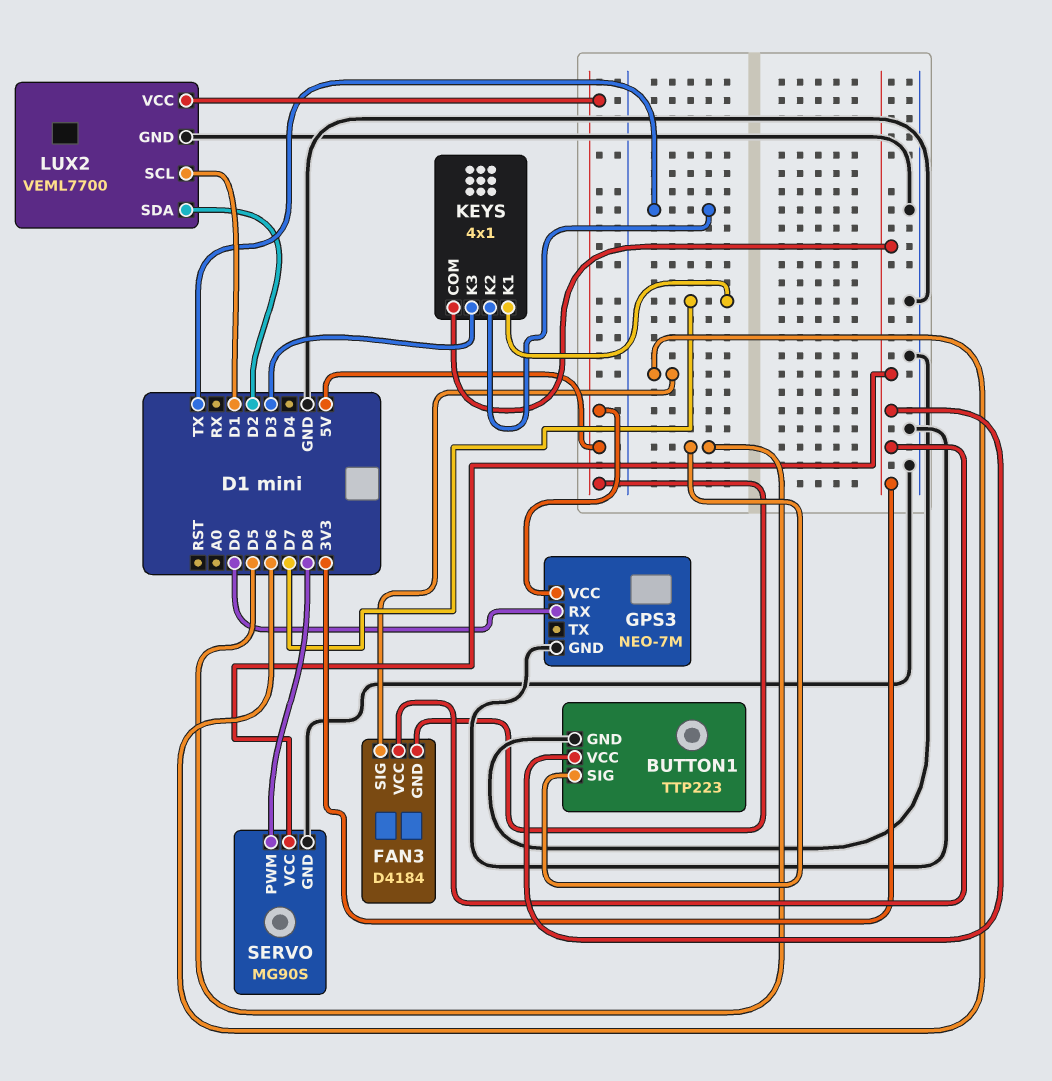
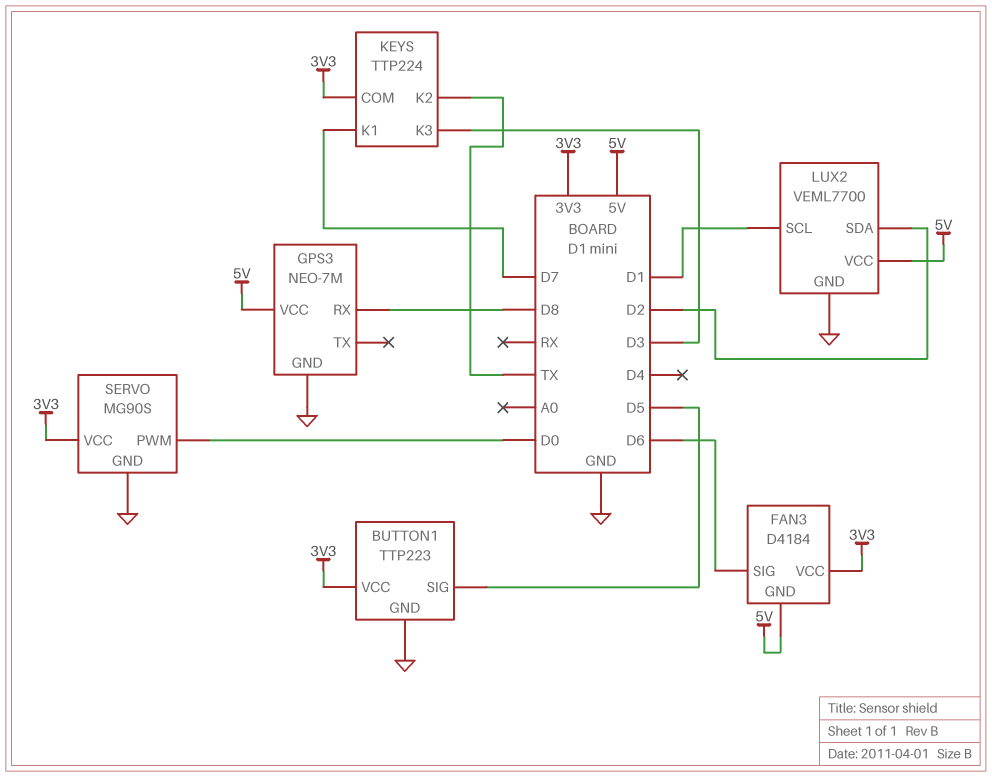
GPS3 pin RX: D0 -> D8
KEYS: 4x1 -> TTP224
SERVO pin PWM: D8 -> D0

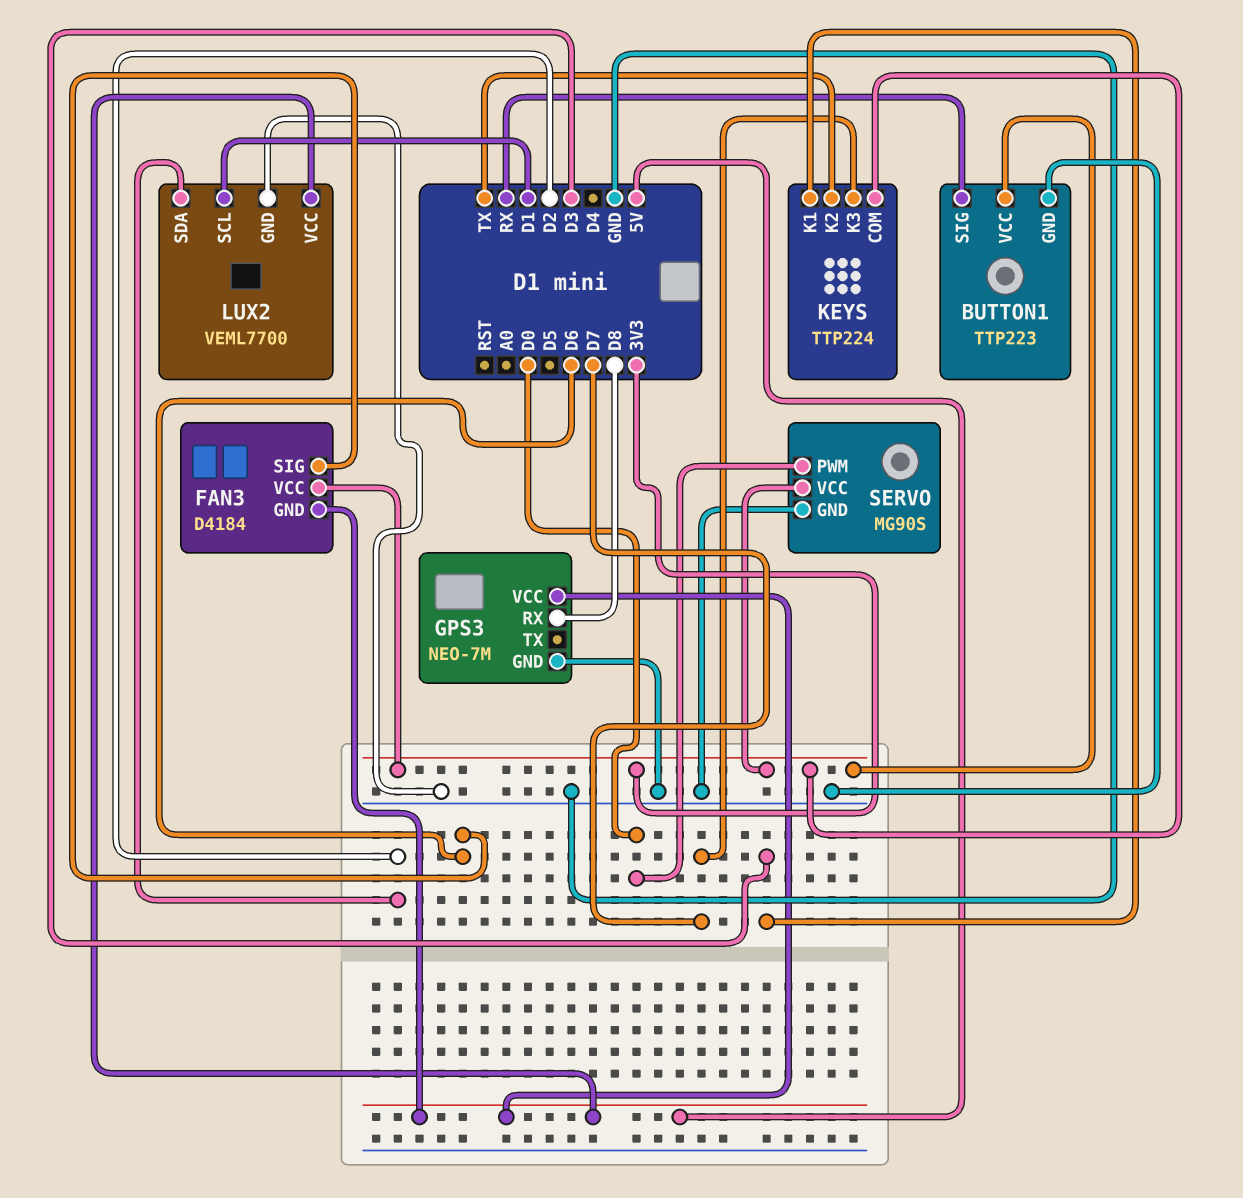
BUTTON1 pin SIG: D5 -> RX
KEYS pin K1: D7 -> D3
KEYS pin K3: D3 -> D7

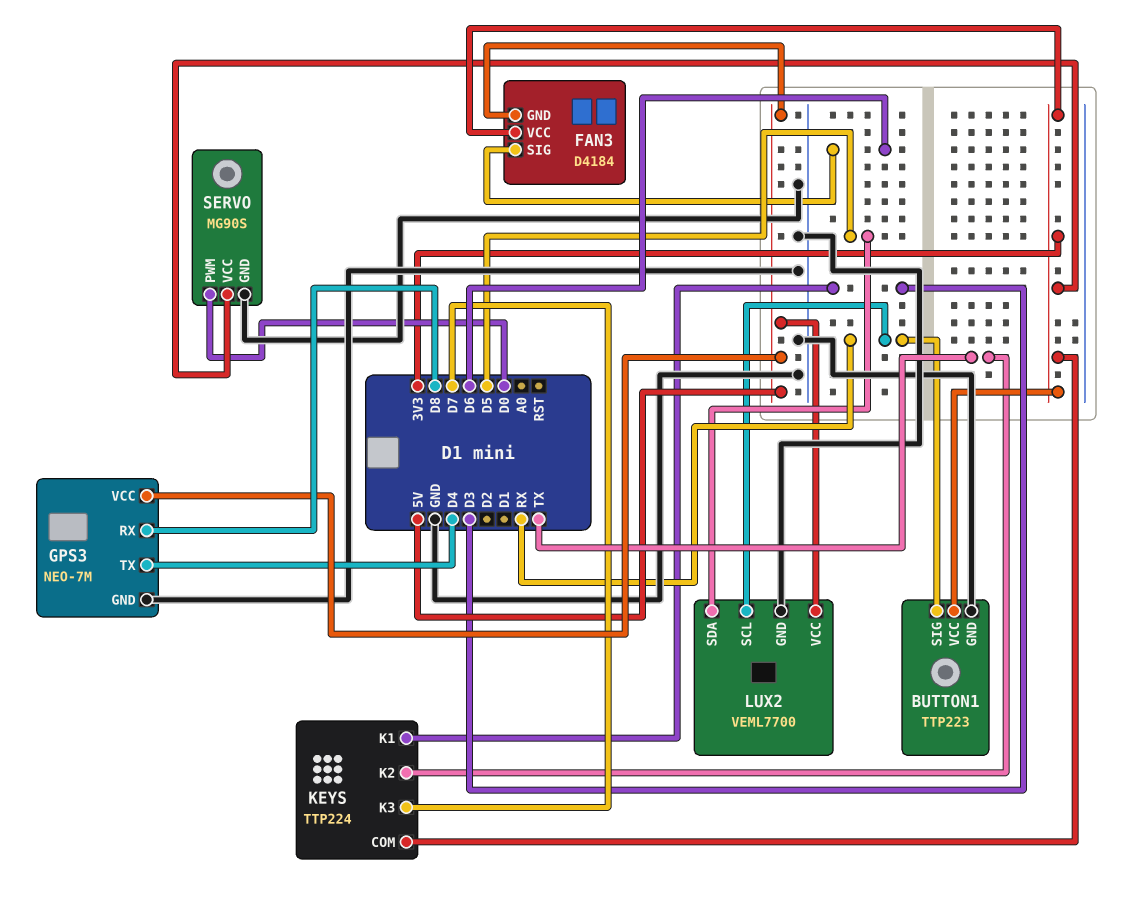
GPS3 pin TX: none -> D4
LUX2 pin SCL: D1 -> RX
LUX2 pin SDA: D2 -> D5

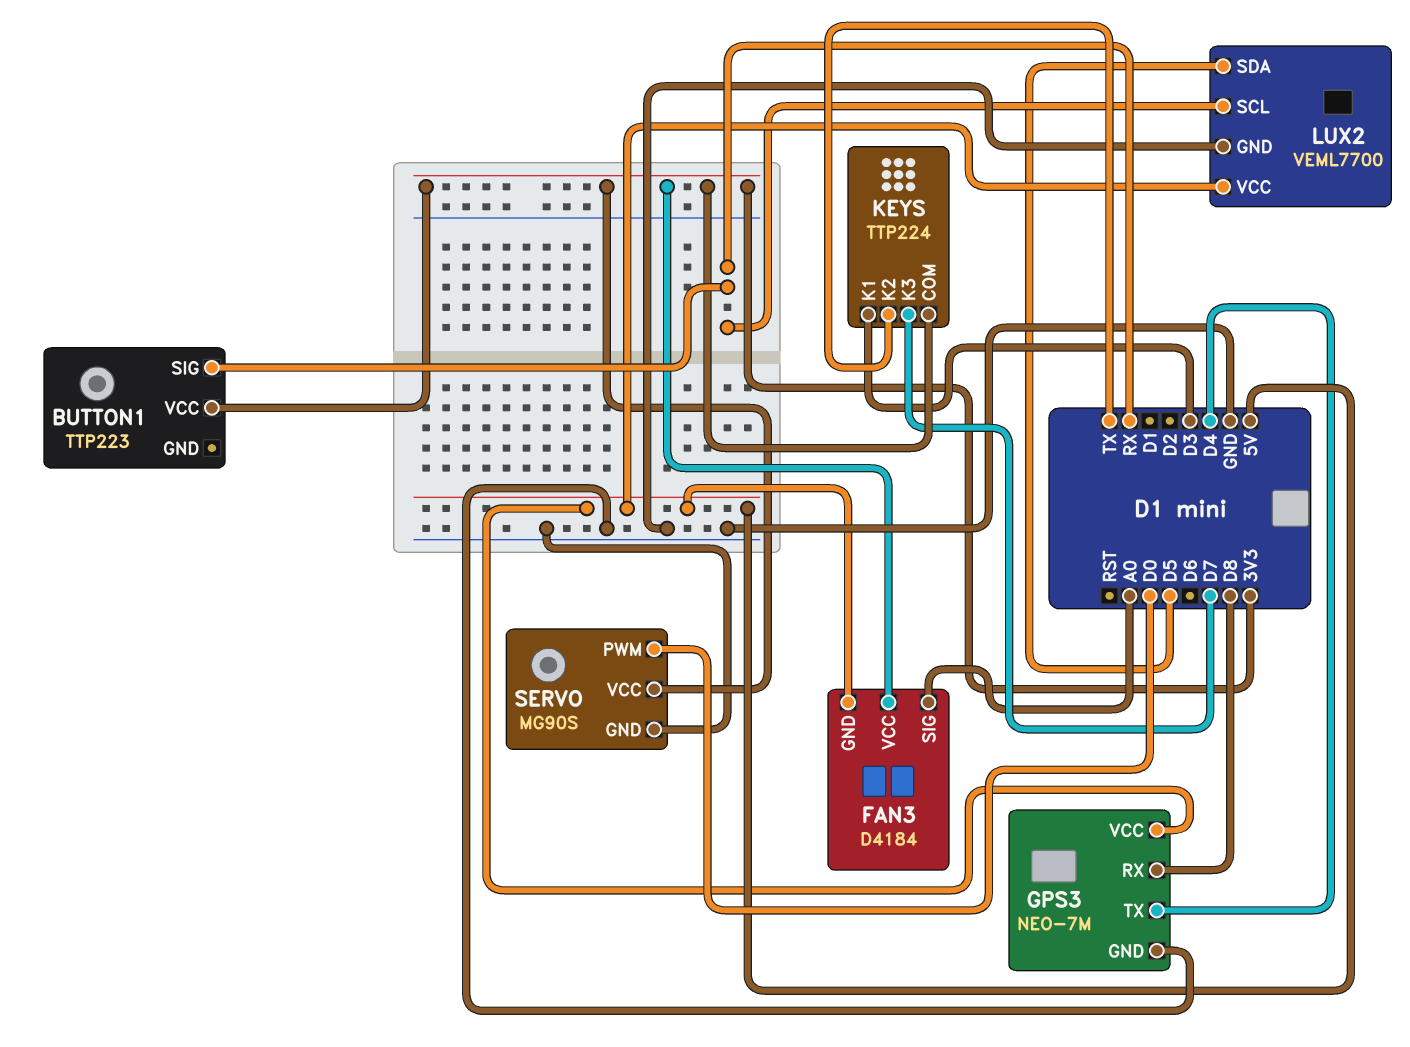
BUTTON1 pin GND: GND -> none
FAN3 pin SIG: D6 -> A0

